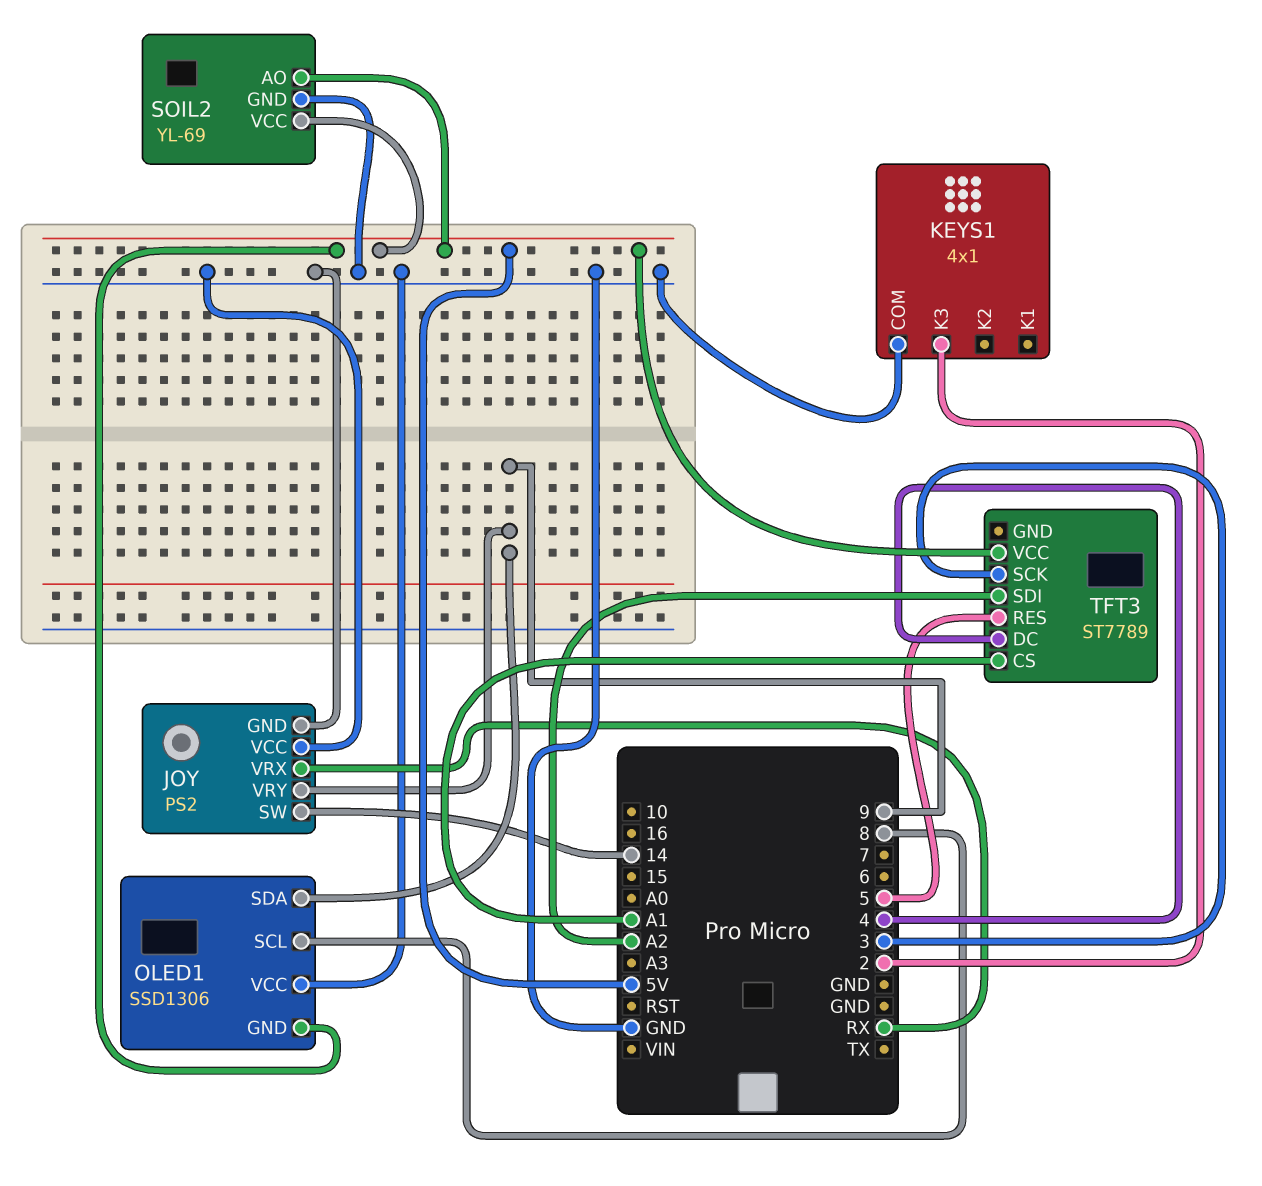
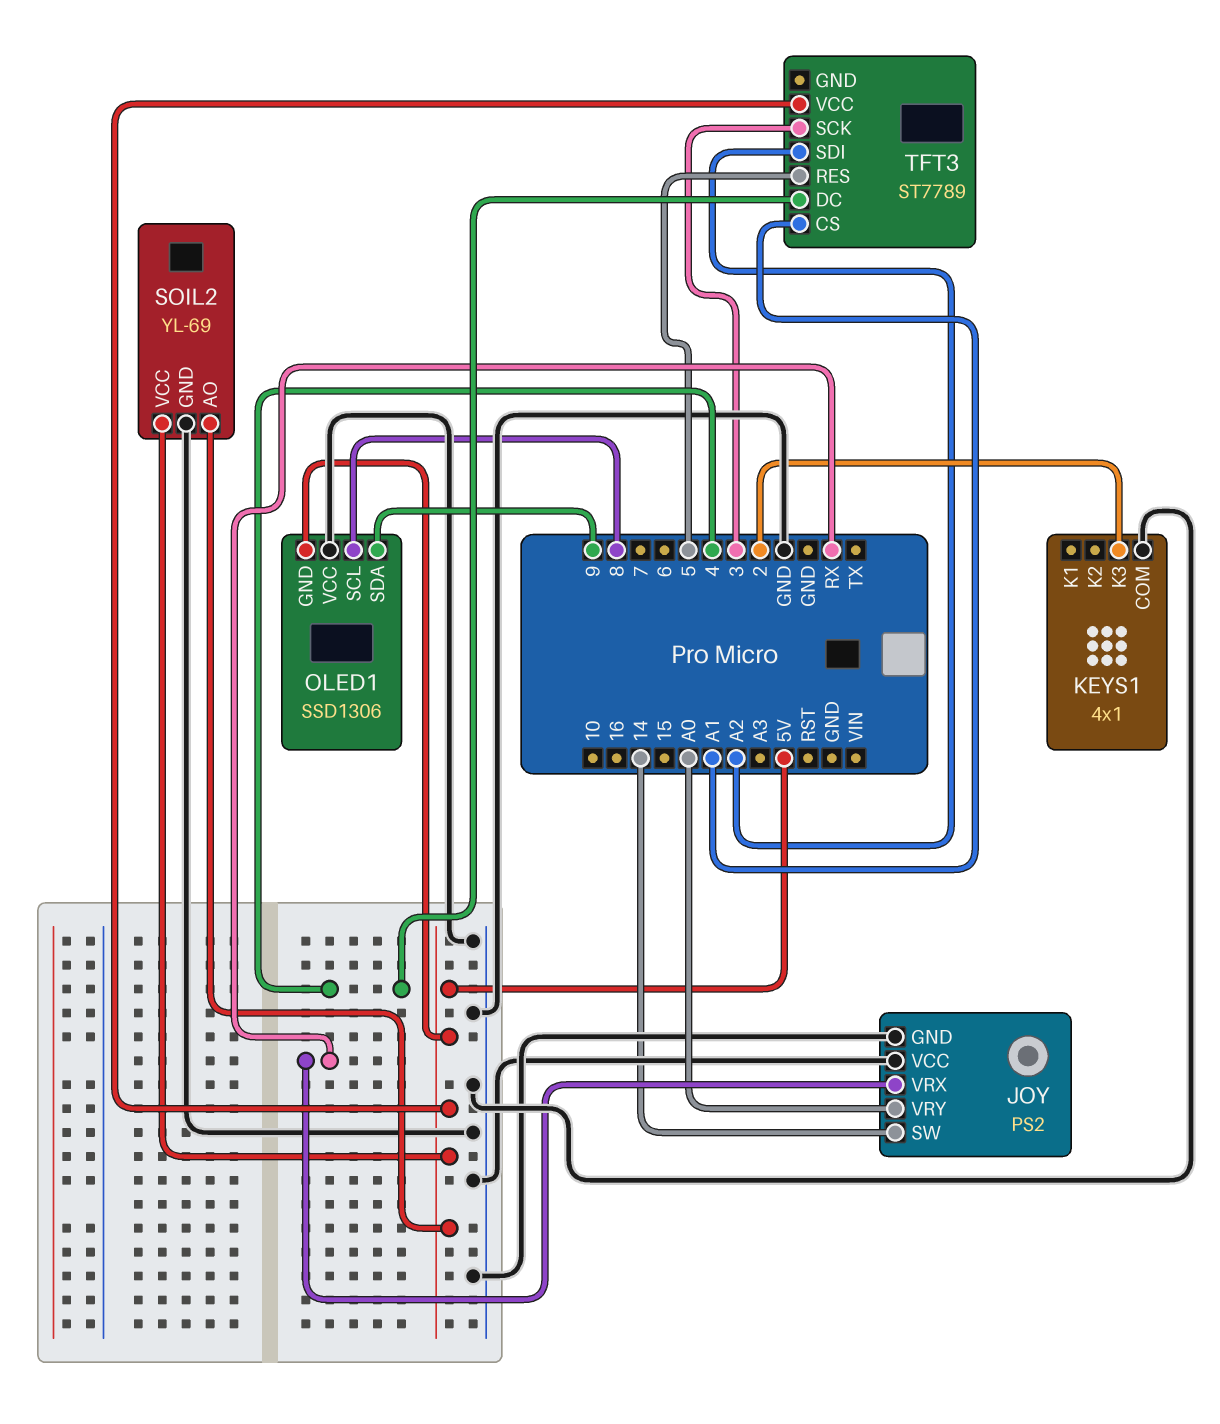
JOY pin VRY: 9 -> A0

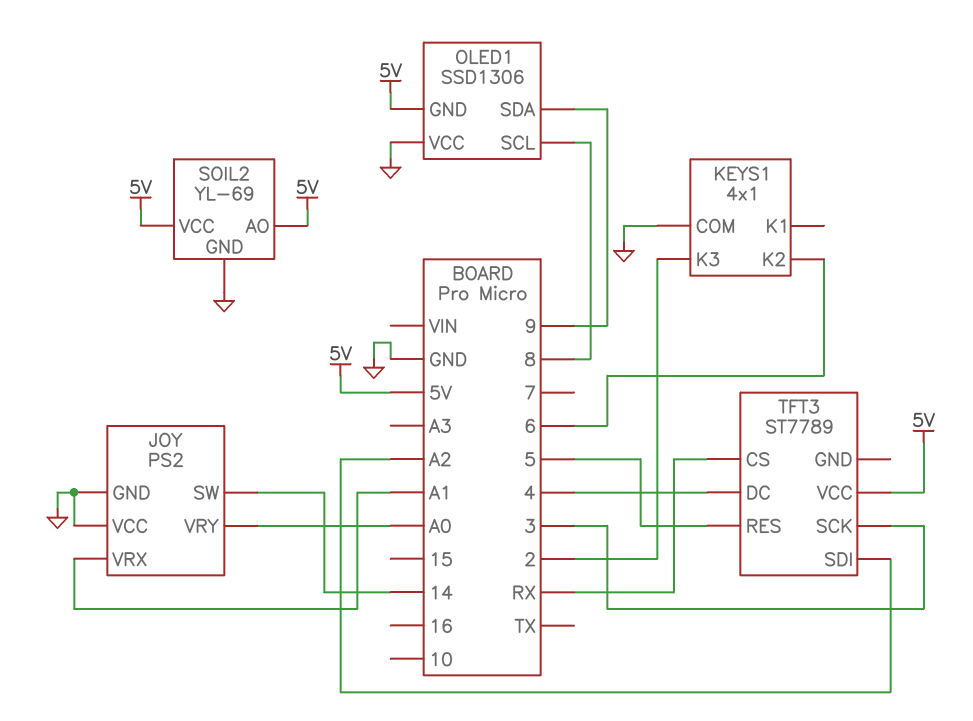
JOY pin VRX: RX -> A1
KEYS1 pin K2: none -> 6
TFT3 pin CS: A1 -> RX

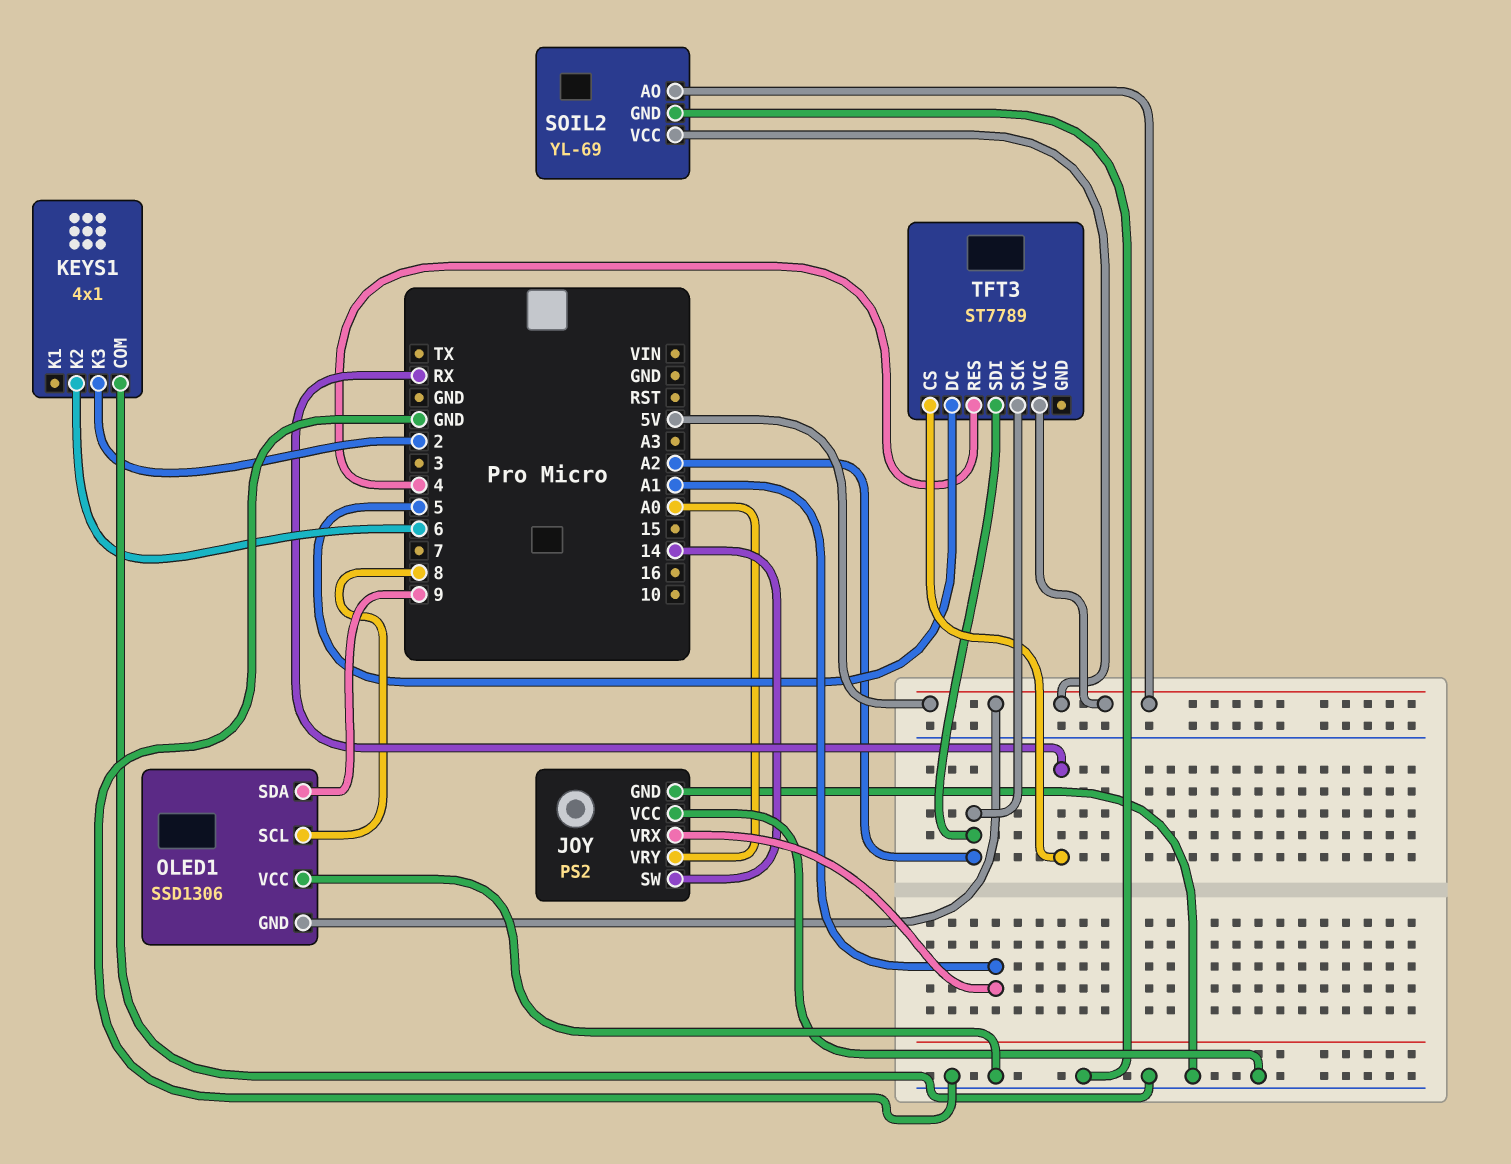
TFT3 pin DC: 4 -> 5
TFT3 pin RES: 5 -> 4
TFT3 pin SCK: 3 -> A2

